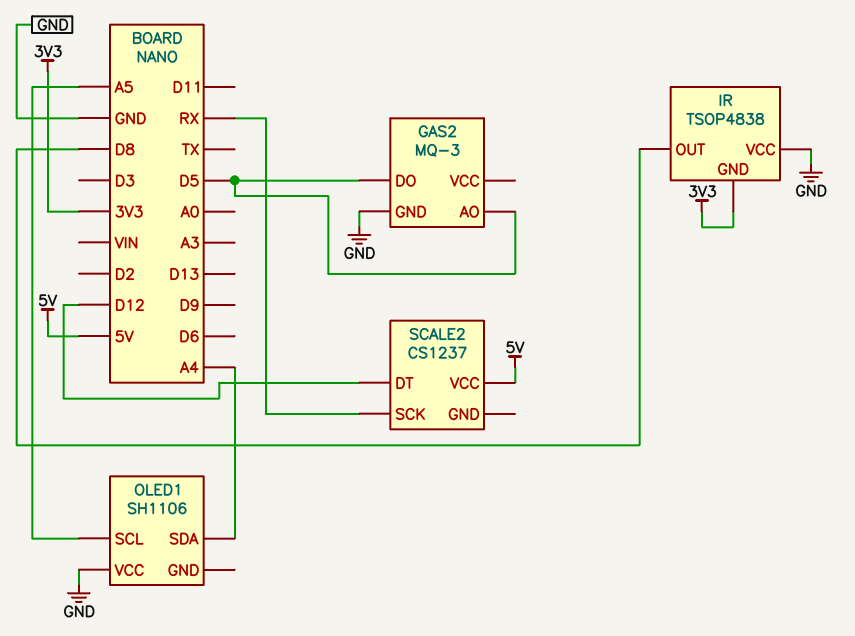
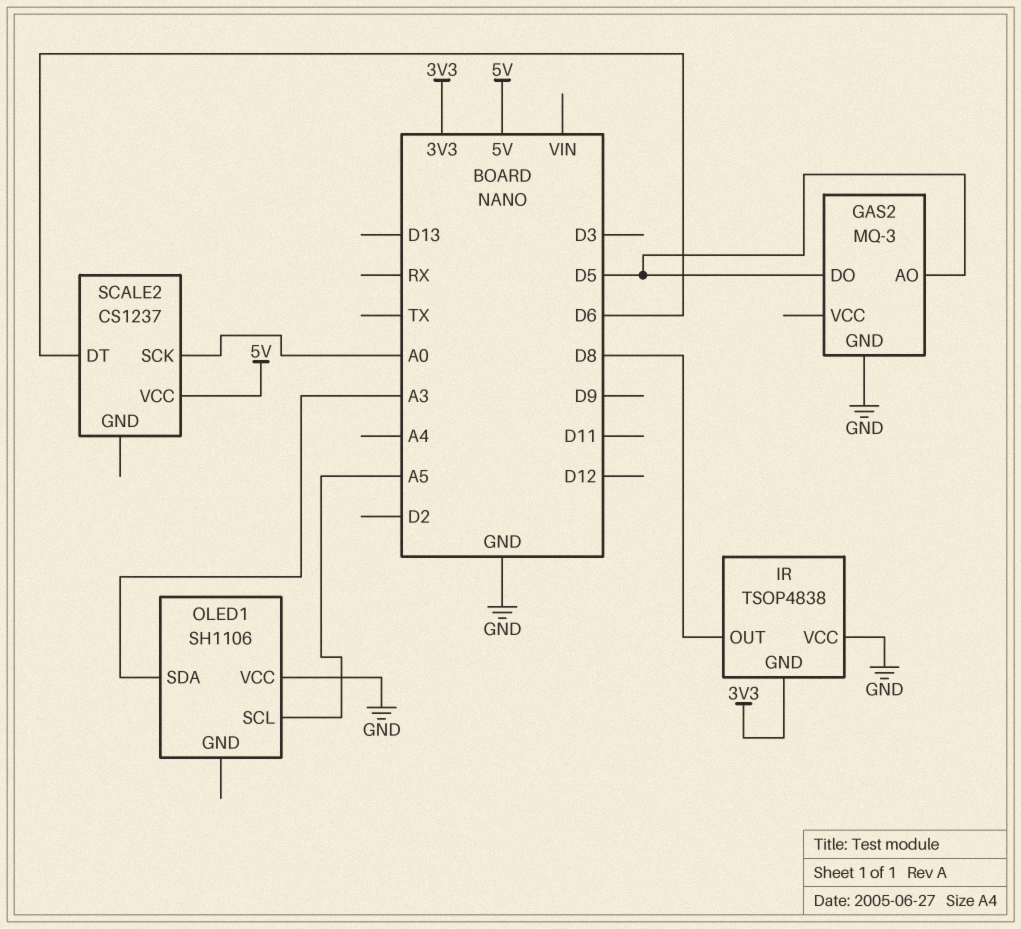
OLED1 pin SDA: A4 -> A3
SCALE2 pin DT: D12 -> D6
SCALE2 pin SCK: RX -> A0

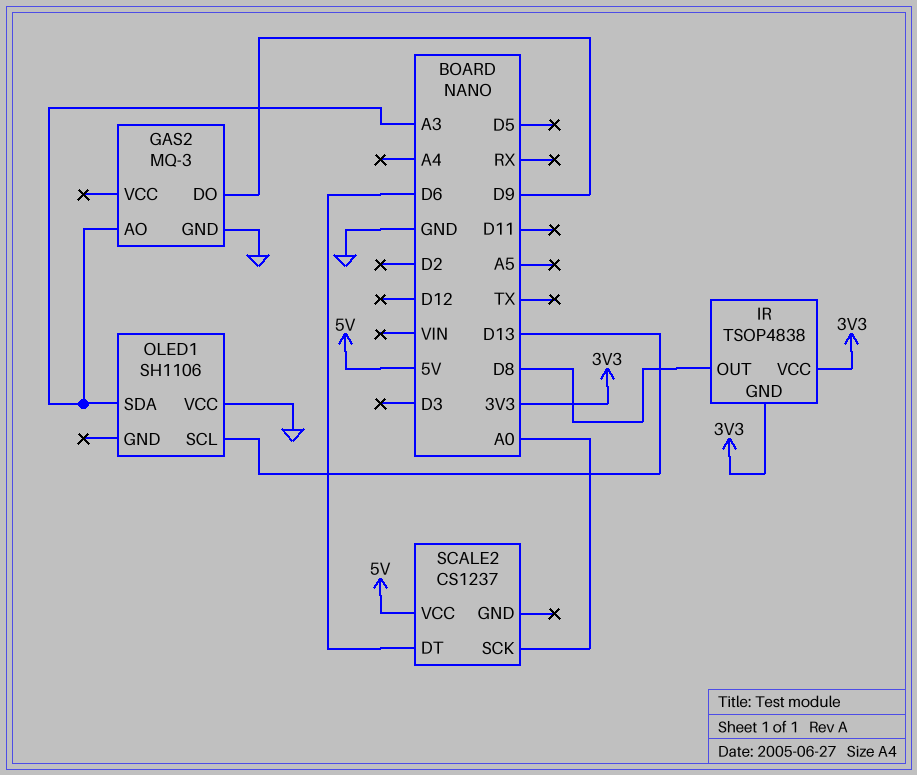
GAS2 pin AO: D5 -> A3
GAS2 pin DO: D5 -> D9
IR pin VCC: GND -> 3V3
OLED1 pin SCL: A5 -> D13

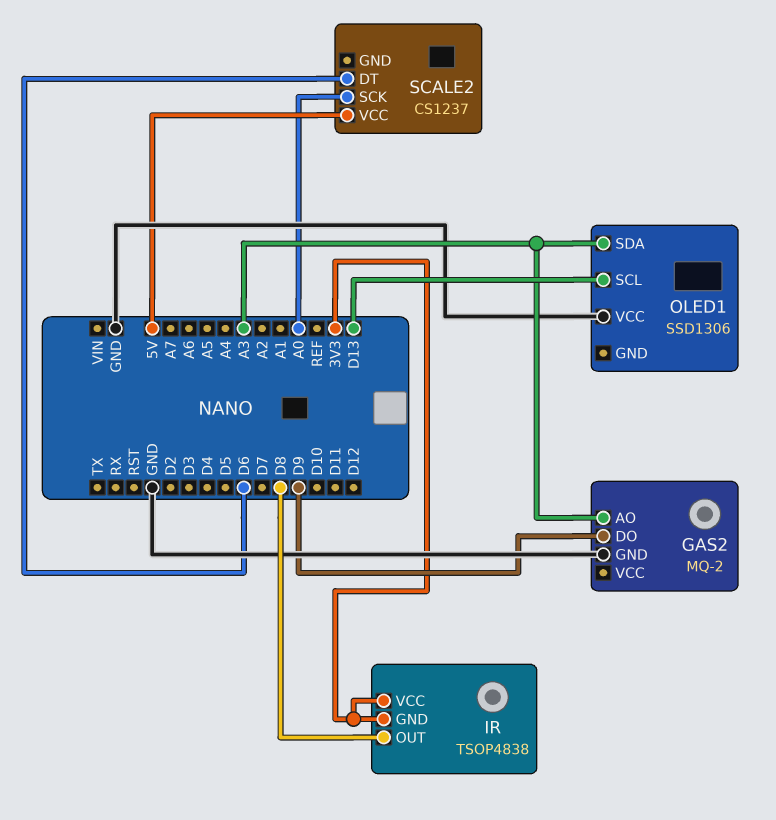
GAS2: MQ-3 -> MQ-2
OLED1: SH1106 -> SSD1306

